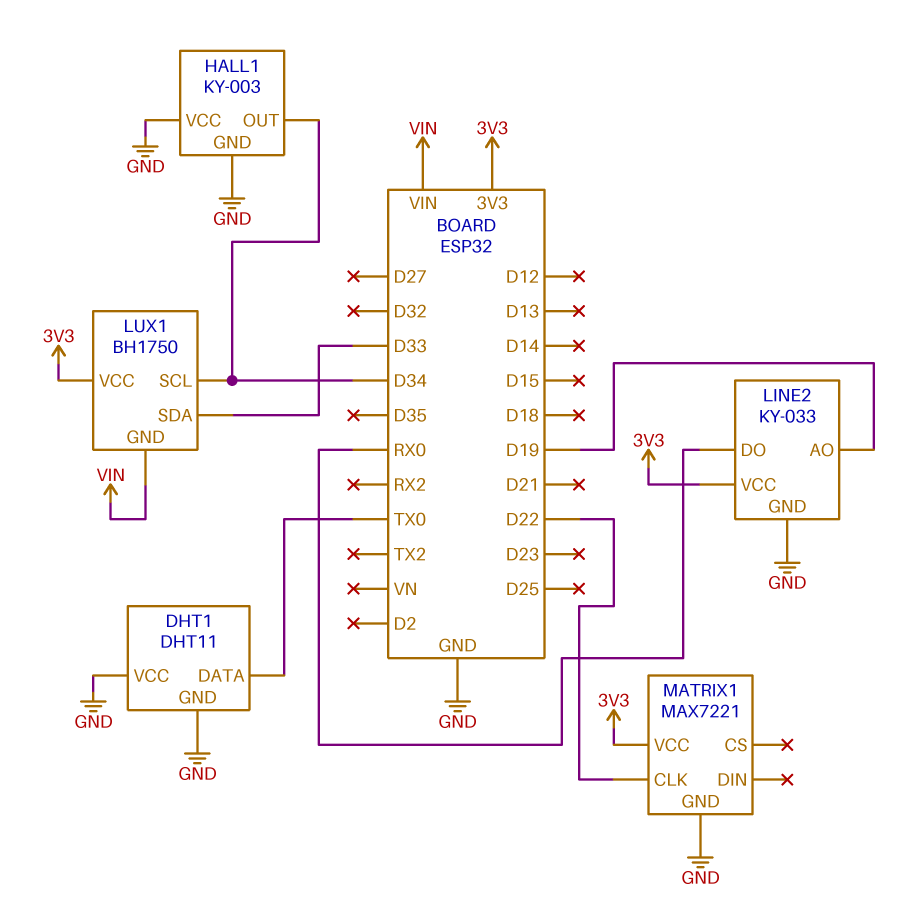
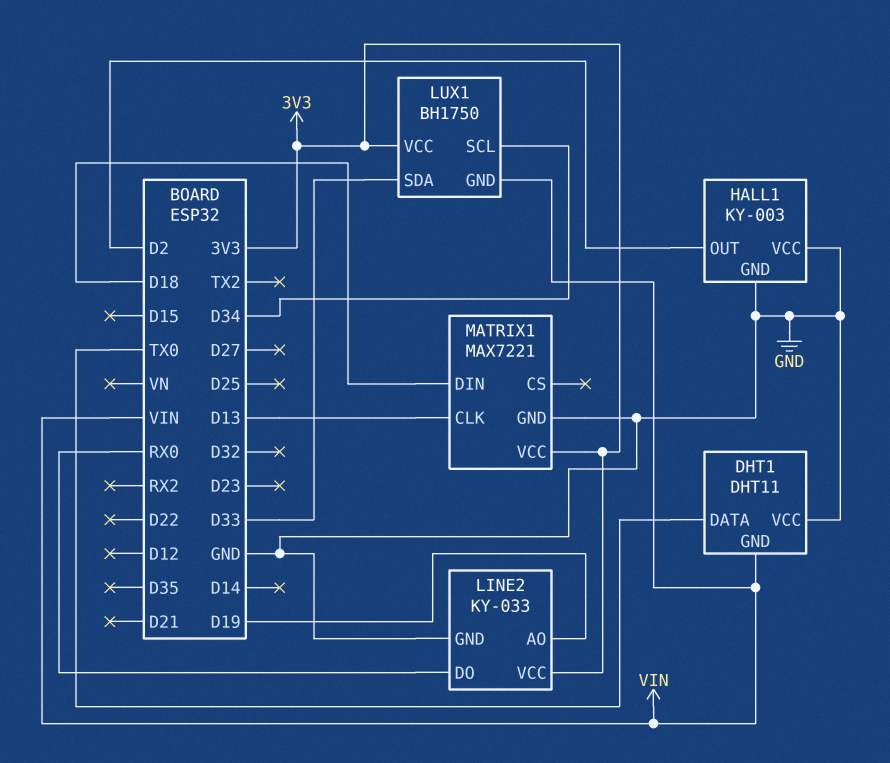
DHT1 pin GND: GND -> VIN
HALL1 pin OUT: D34 -> D2
MATRIX1 pin CLK: D22 -> D13
MATRIX1 pin DIN: none -> D18

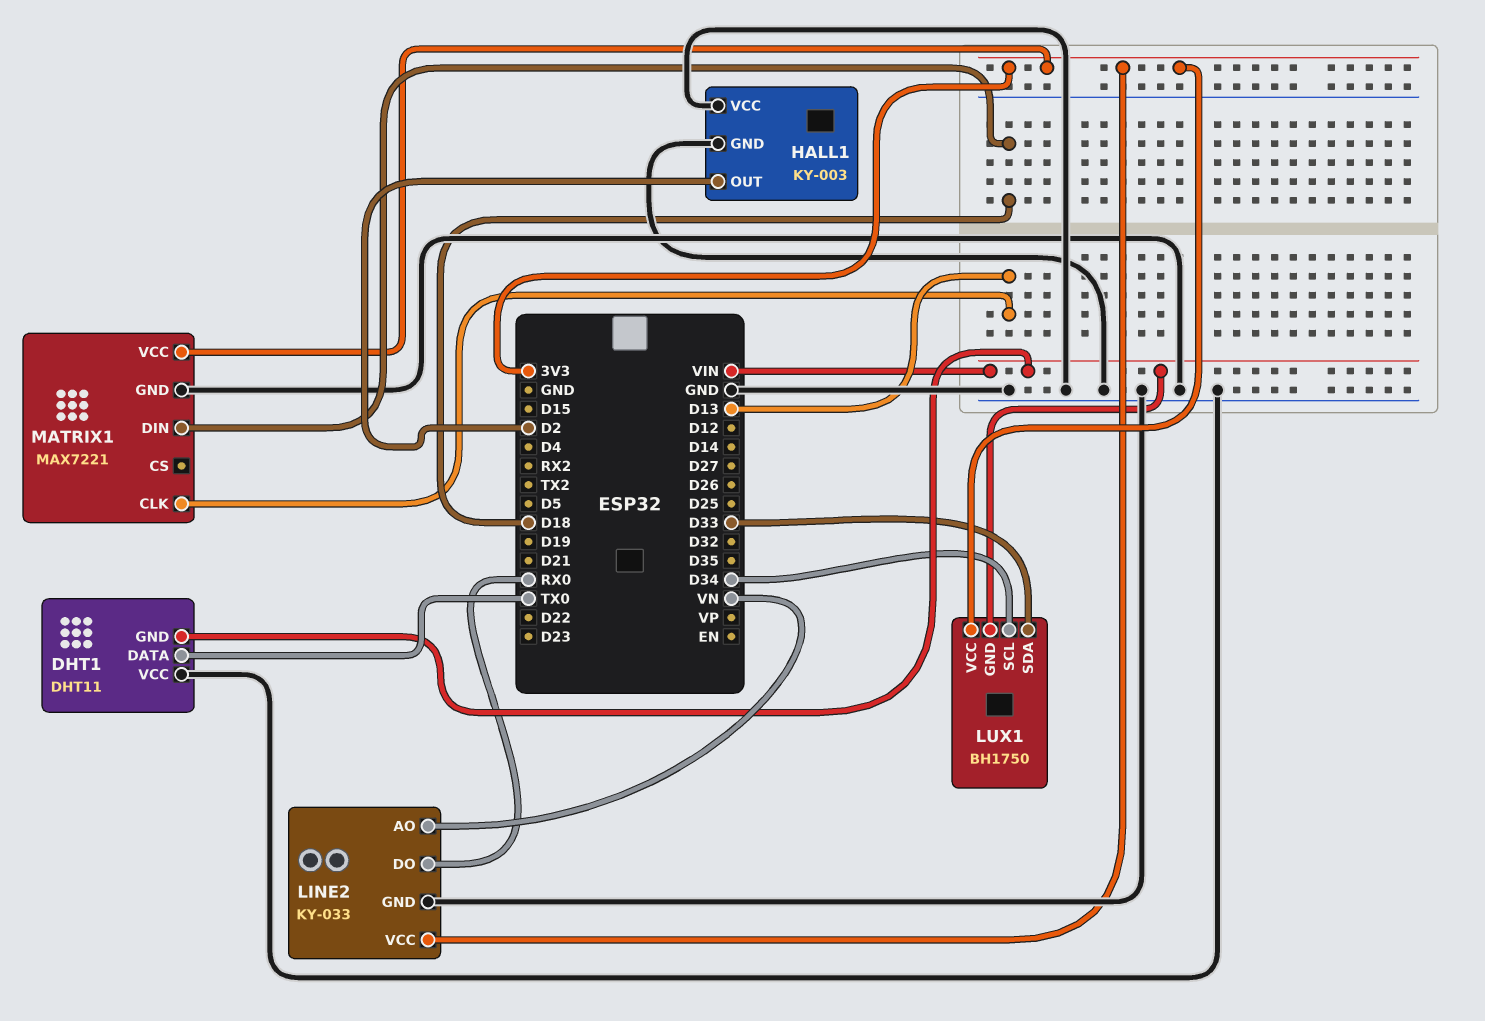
LINE2 pin AO: D19 -> VN

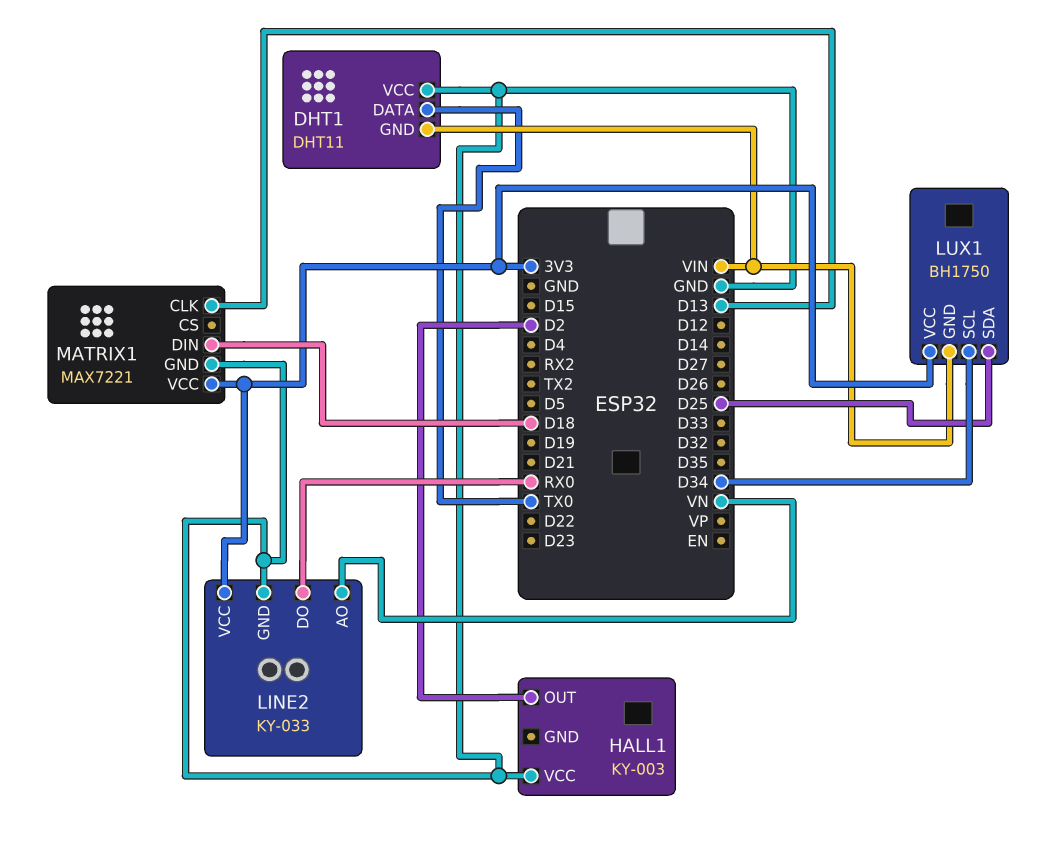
HALL1 pin GND: GND -> none
LUX1 pin SDA: D33 -> D25

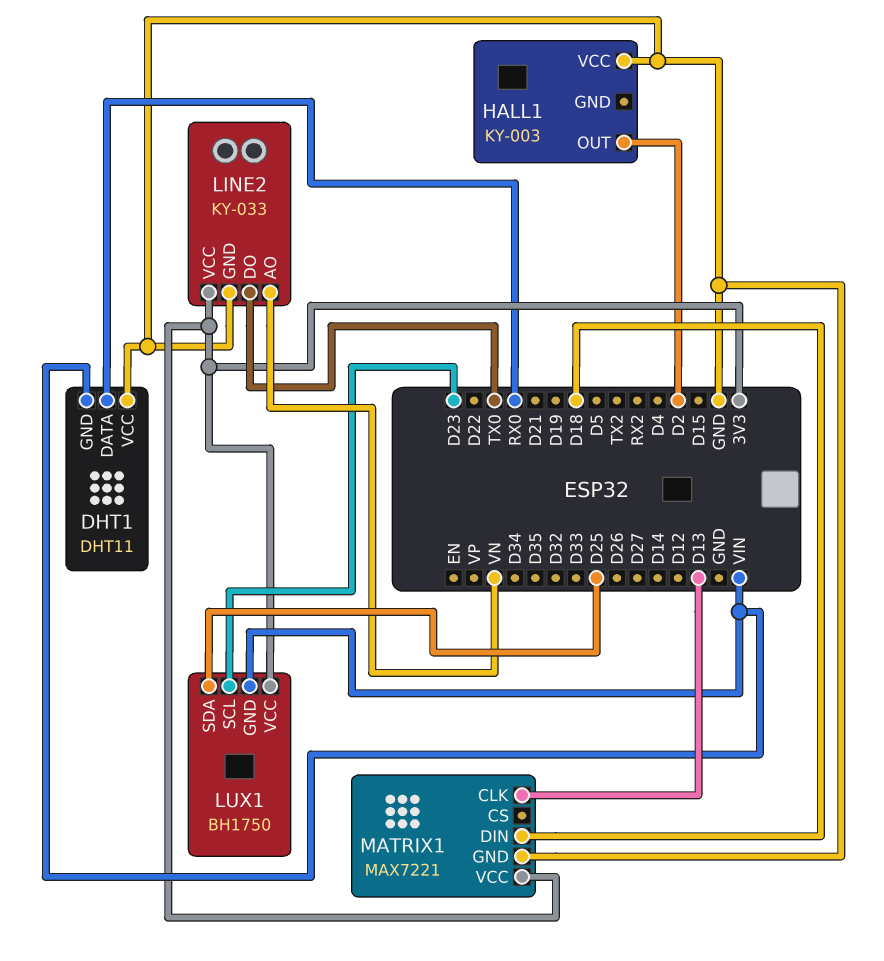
DHT1 pin DATA: TX0 -> RX0
LINE2 pin DO: RX0 -> TX0
LUX1 pin SCL: D34 -> D23

